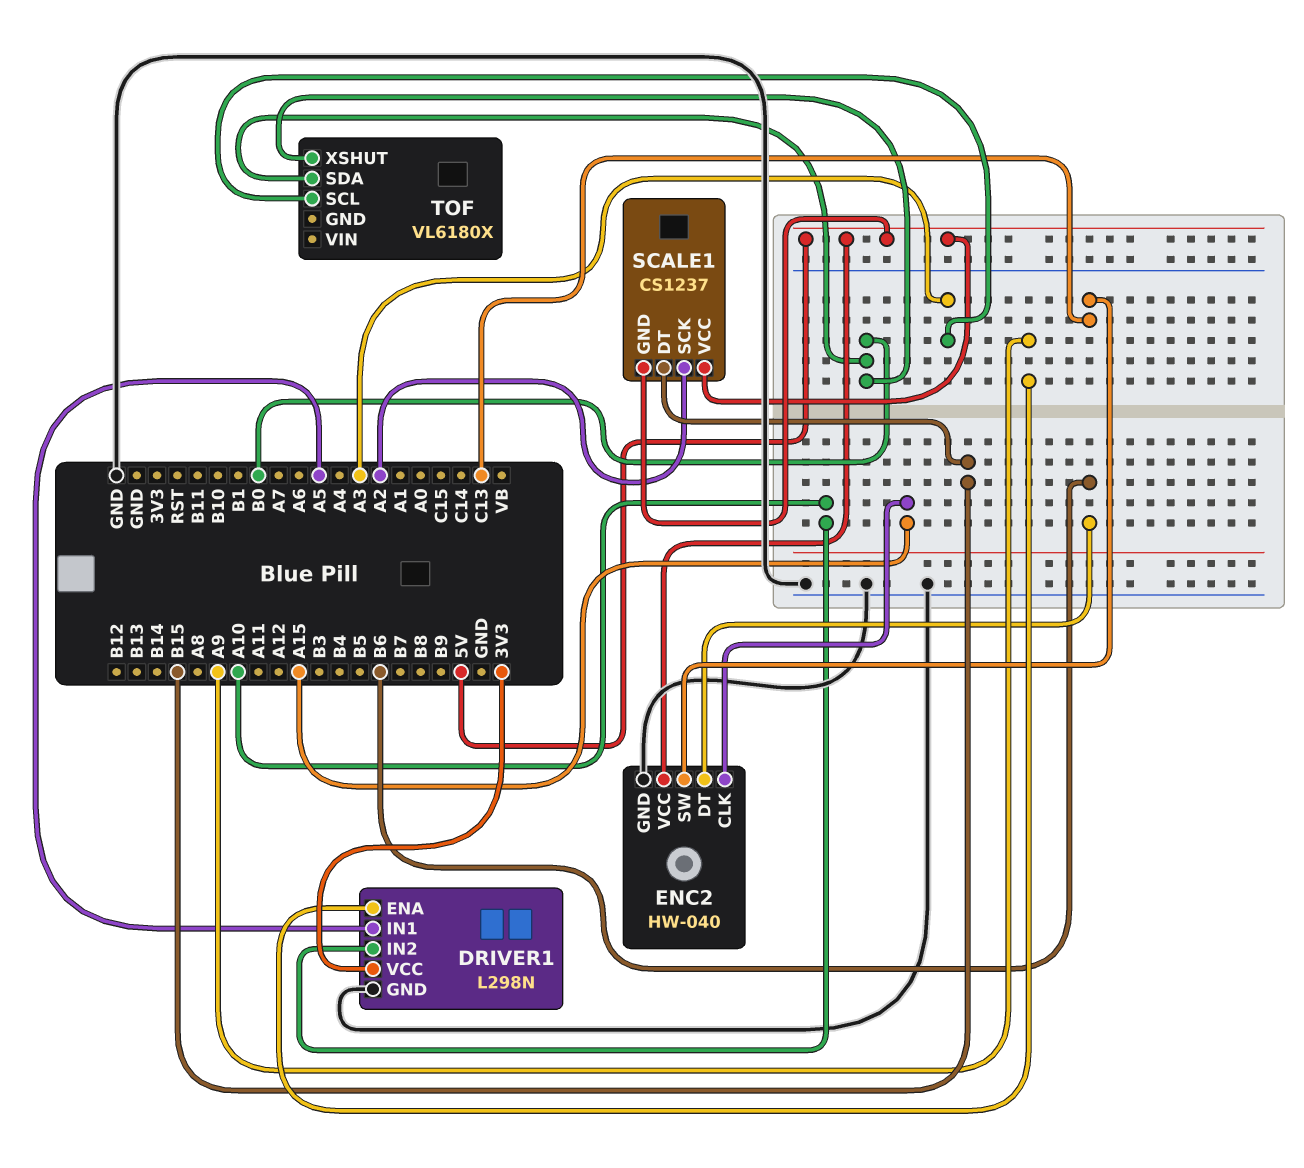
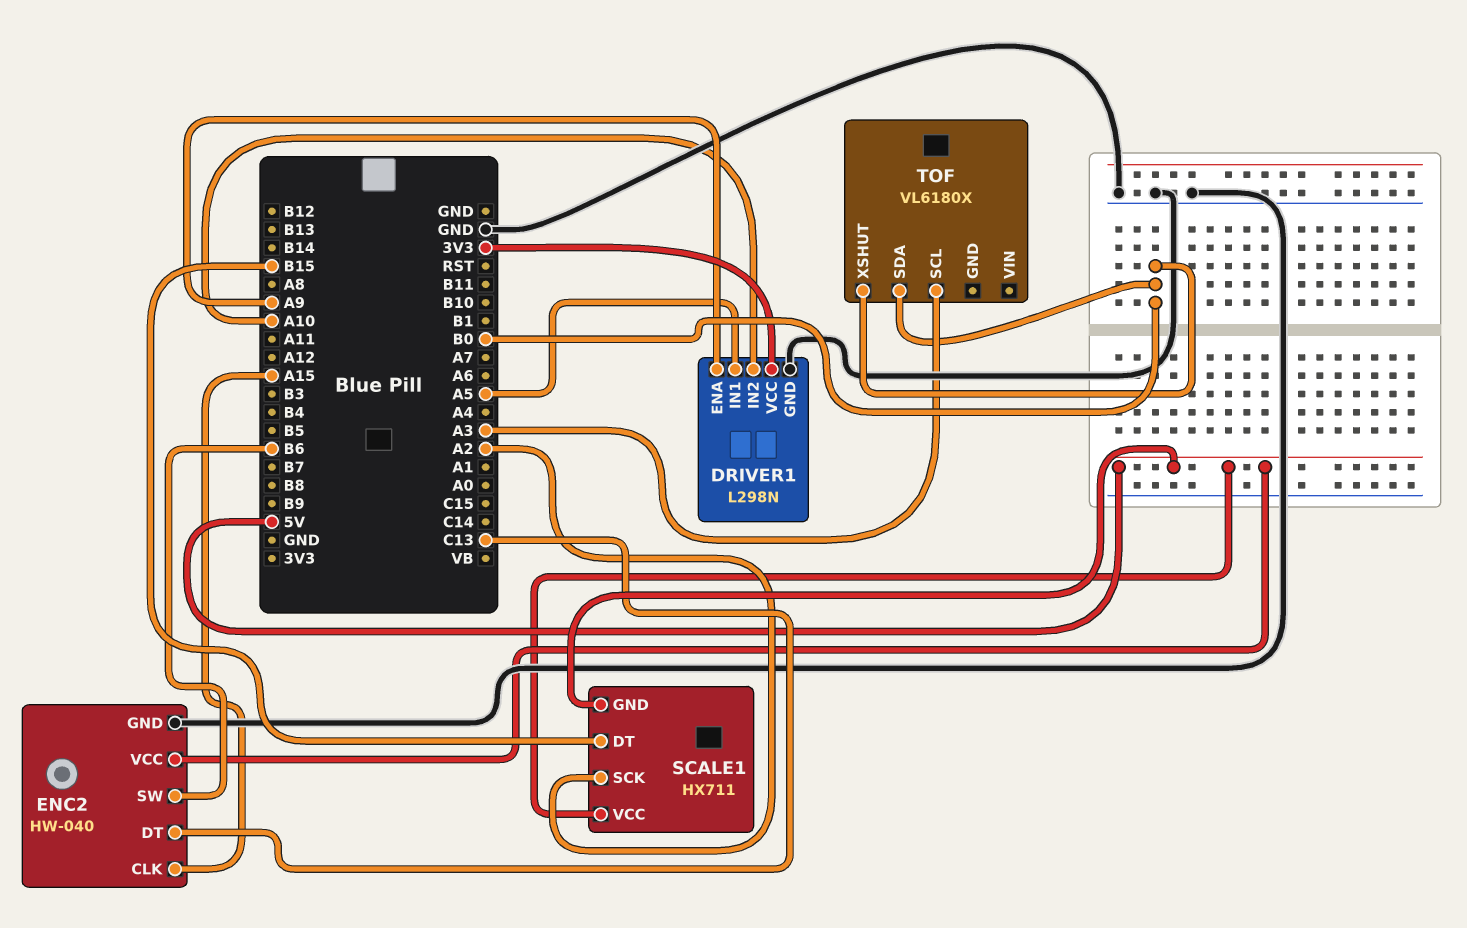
ENC2 pin DT: B6 -> C13
ENC2 pin SW: C13 -> B6
SCALE1: CS1237 -> HX711

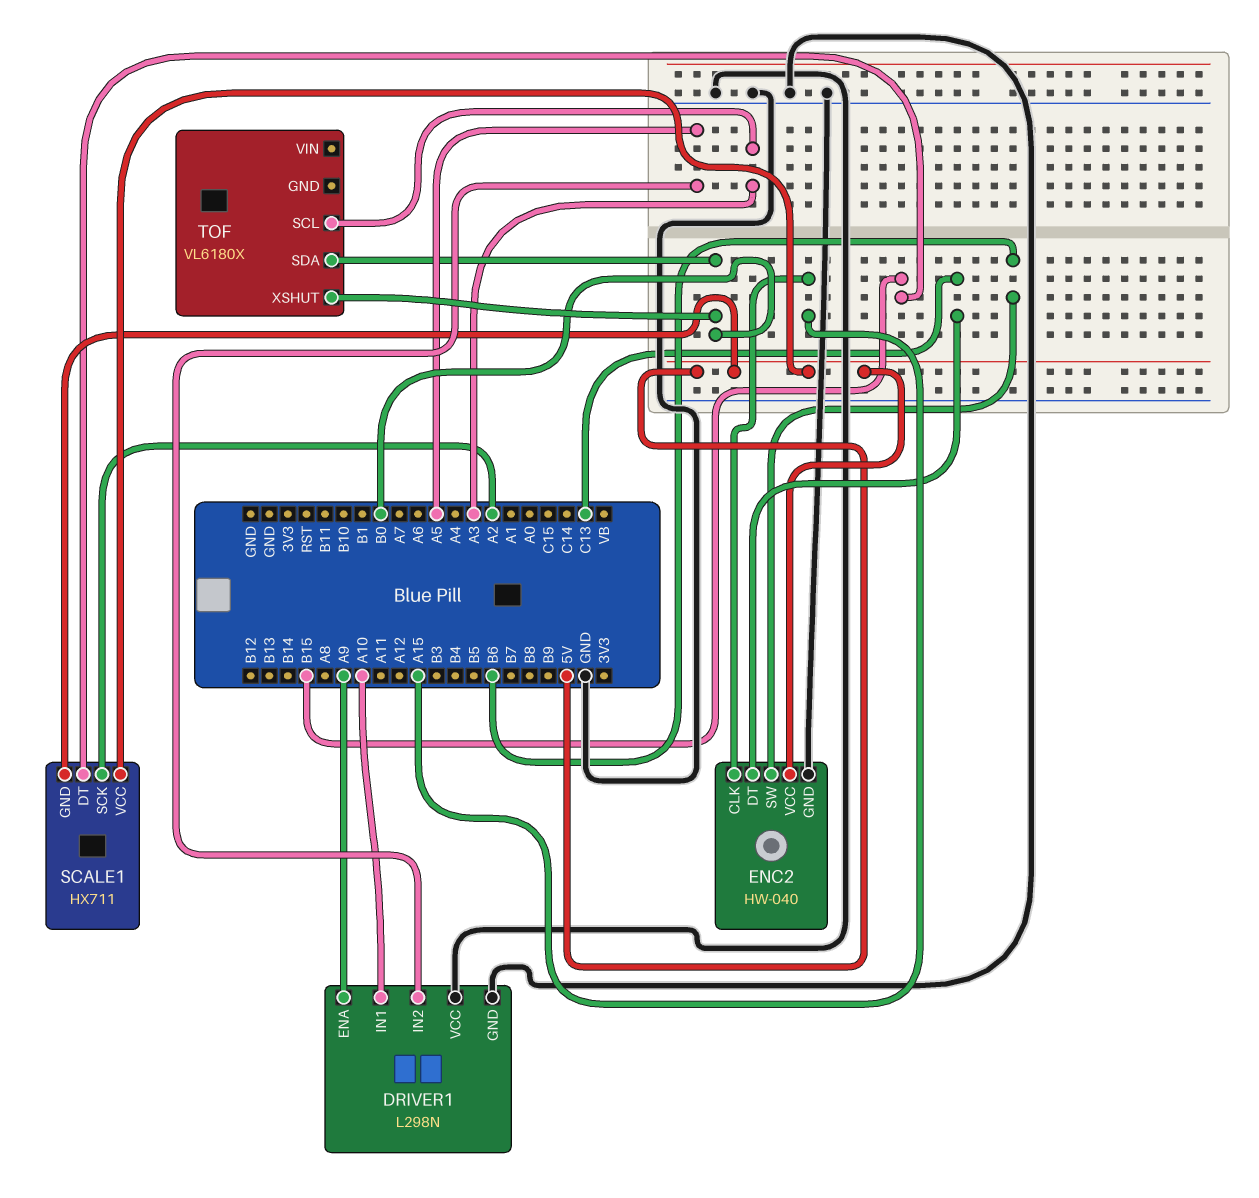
DRIVER1 pin IN1: A5 -> A10
DRIVER1 pin IN2: A10 -> A5
DRIVER1 pin VCC: 3V3 -> GND

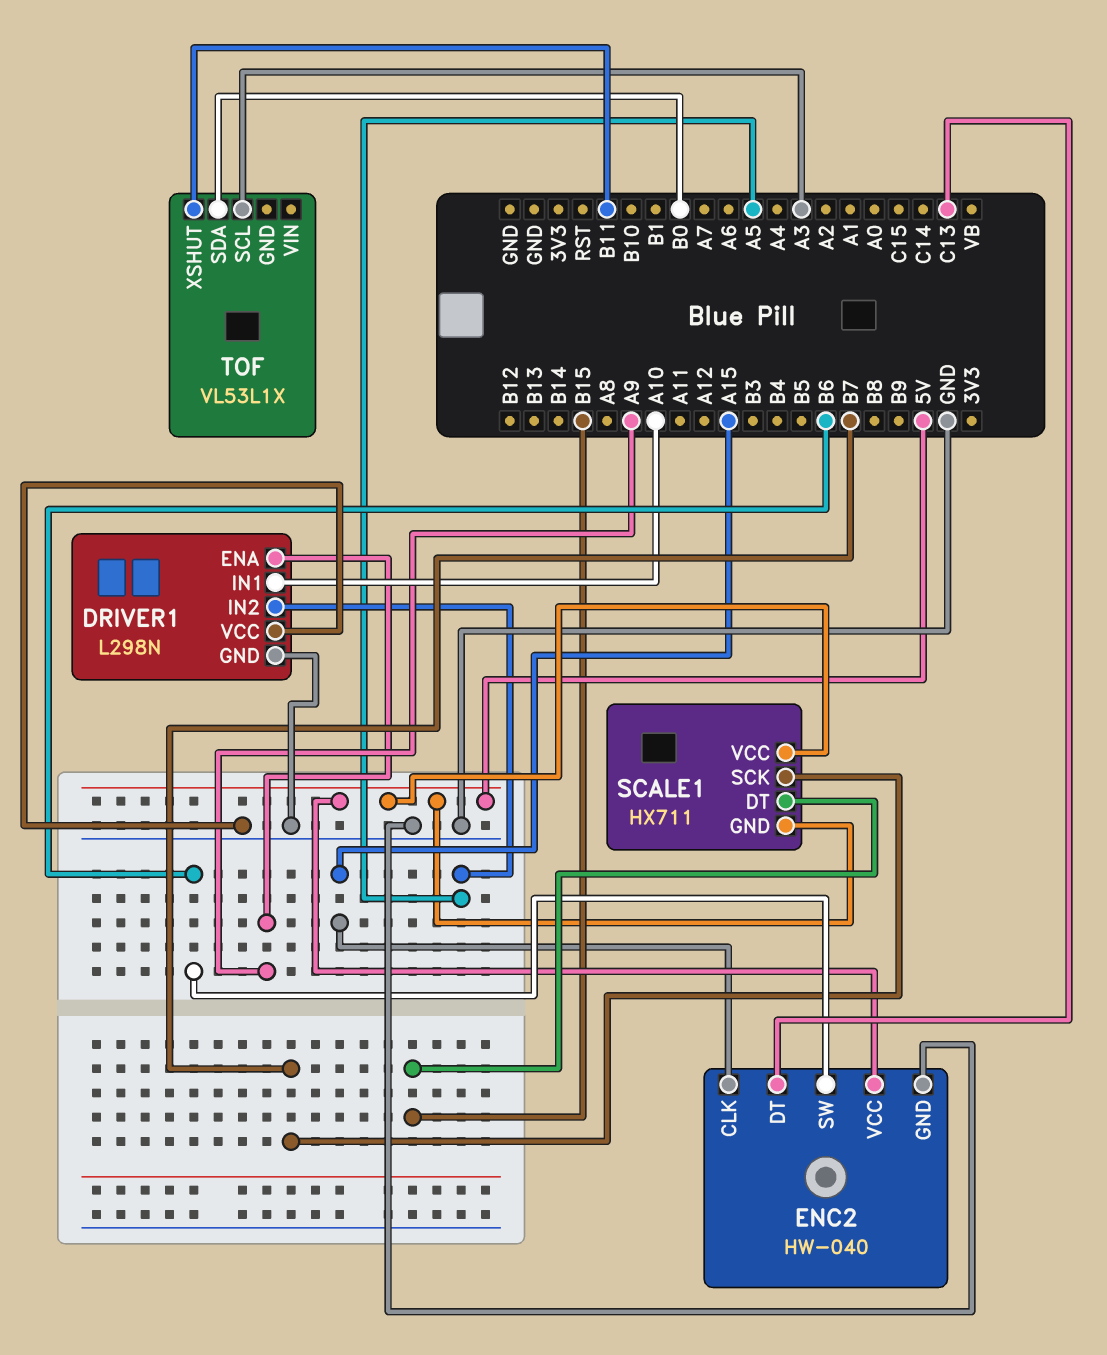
SCALE1 pin SCK: A2 -> B7
TOF: VL6180X -> VL53L1X
TOF pin XSHUT: B0 -> B11

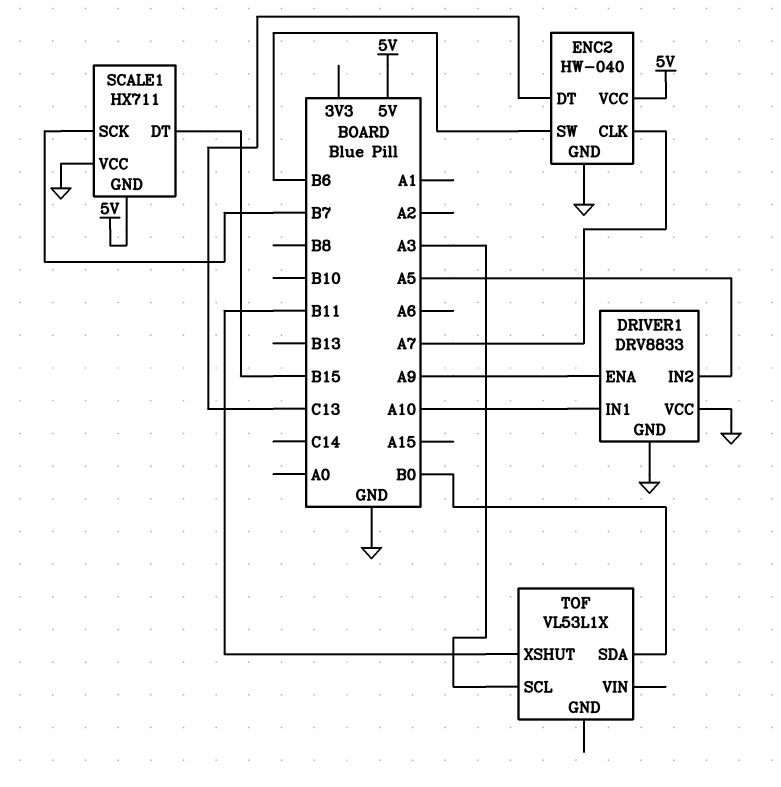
DRIVER1: L298N -> DRV8833
ENC2 pin CLK: A15 -> A7
SCALE1 pin VCC: 5V -> GND

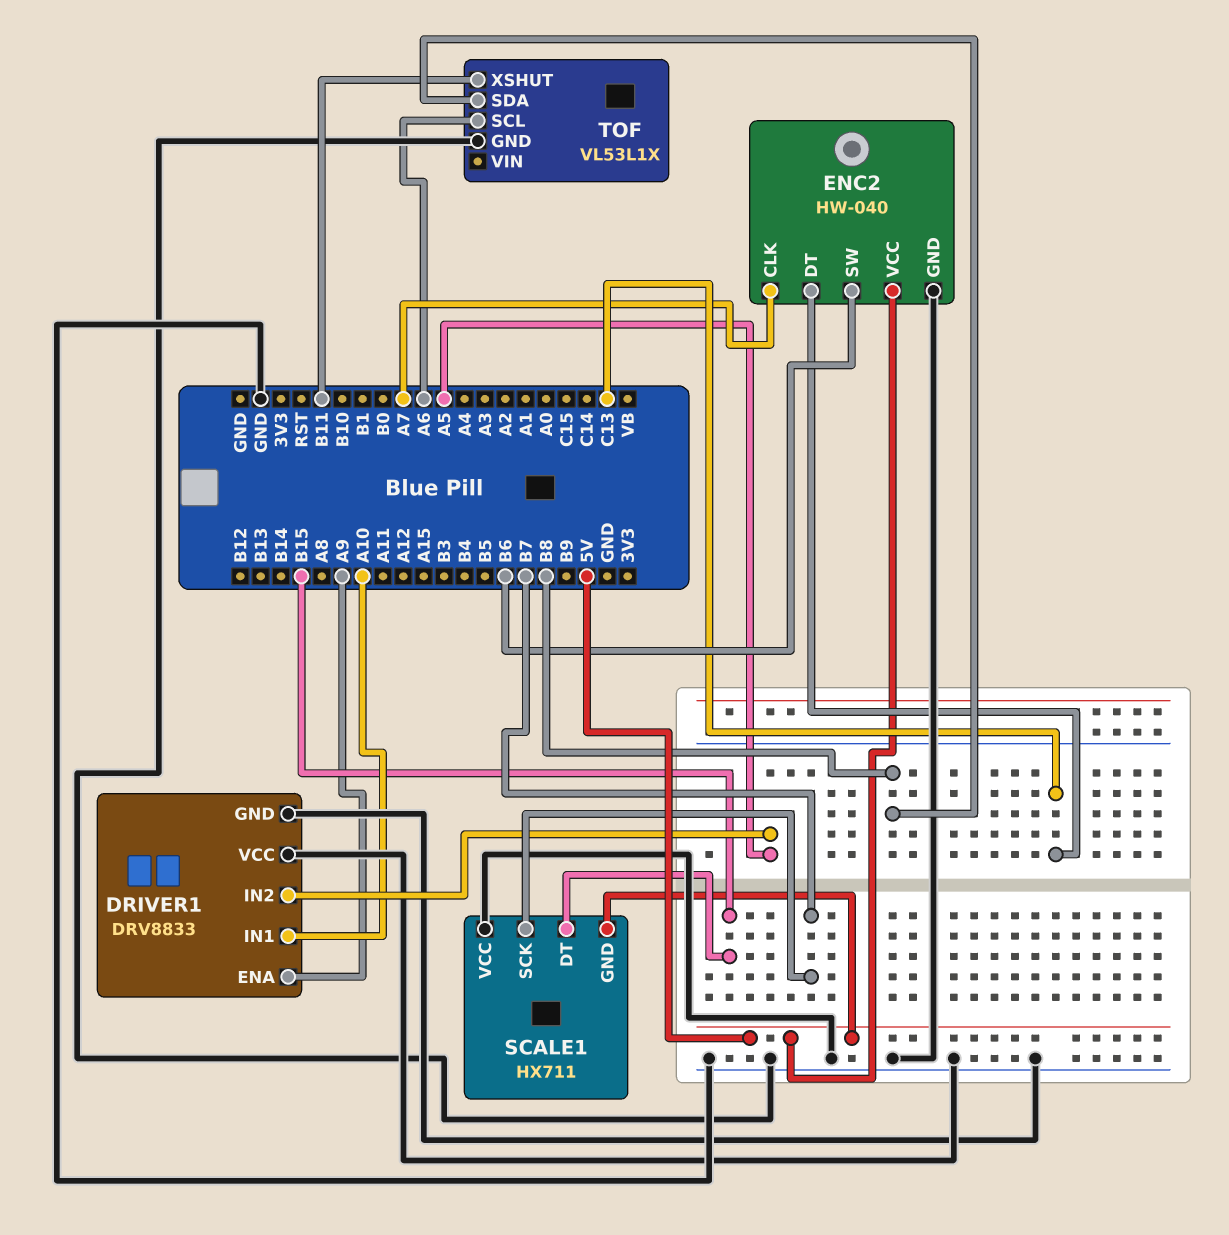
TOF pin GND: none -> GND
TOF pin SCL: A3 -> A6
TOF pin SDA: B0 -> B8

